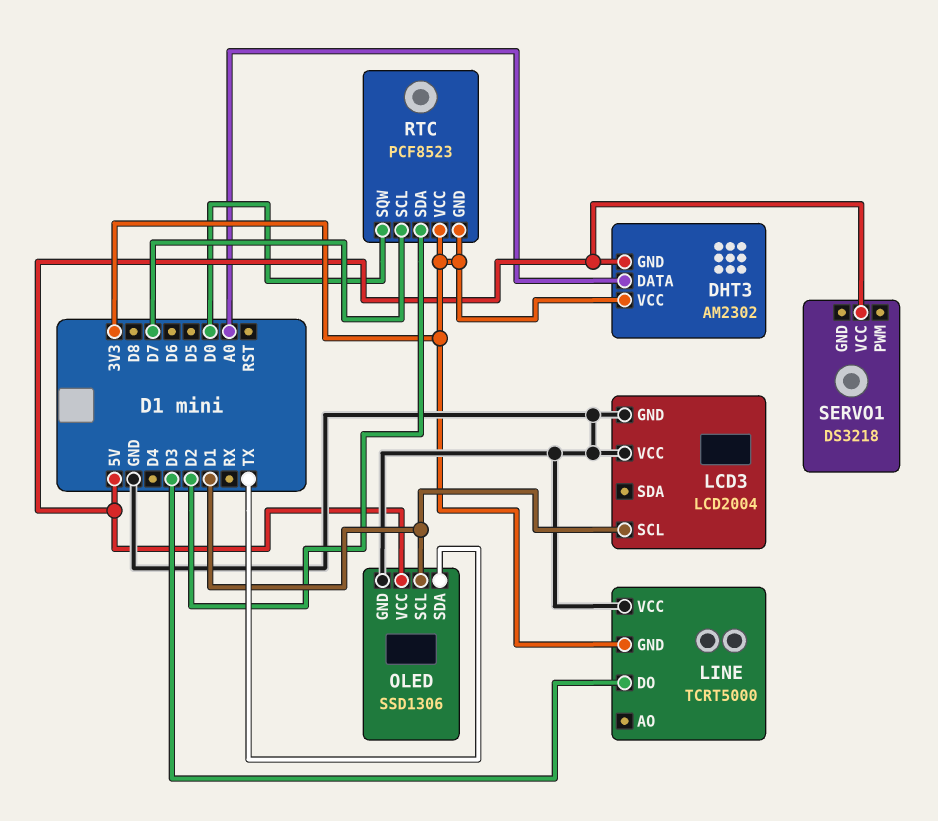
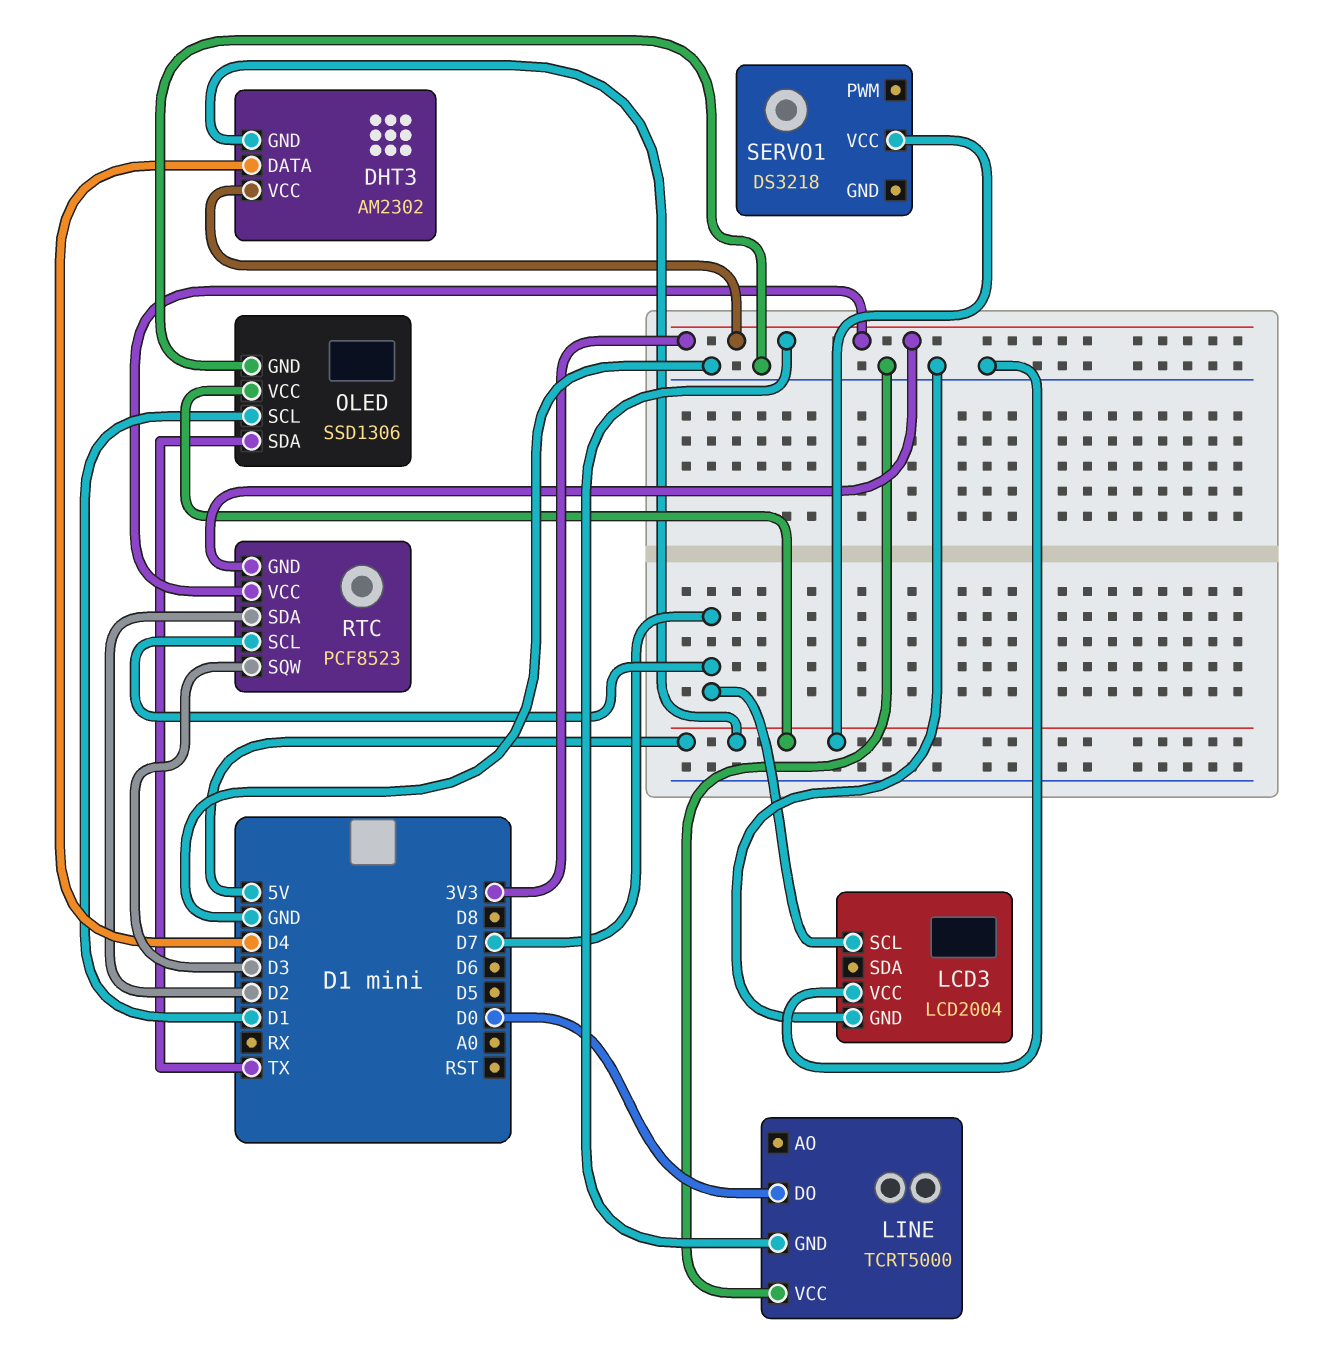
DHT3 pin DATA: A0 -> D4
LCD3 pin SCL: D1 -> D7
LINE pin DO: D3 -> D0
RTC pin SQW: D0 -> D3

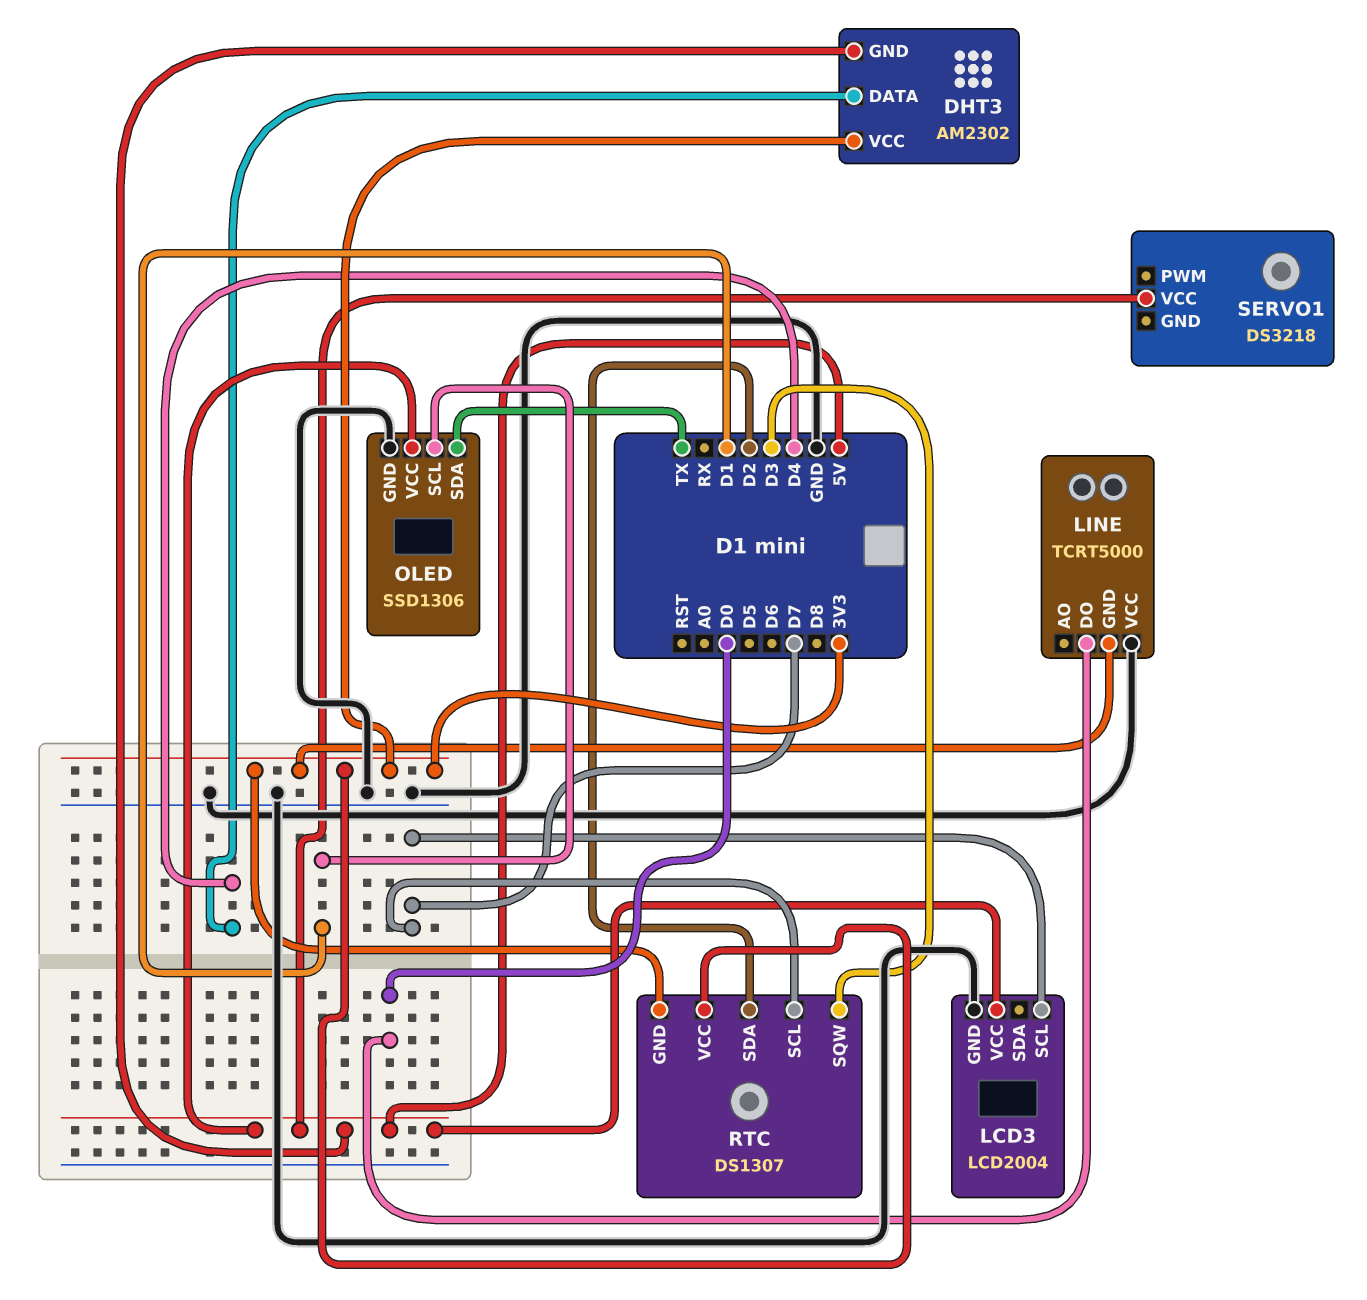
LCD3 pin VCC: GND -> 5V
RTC: PCF8523 -> DS1307

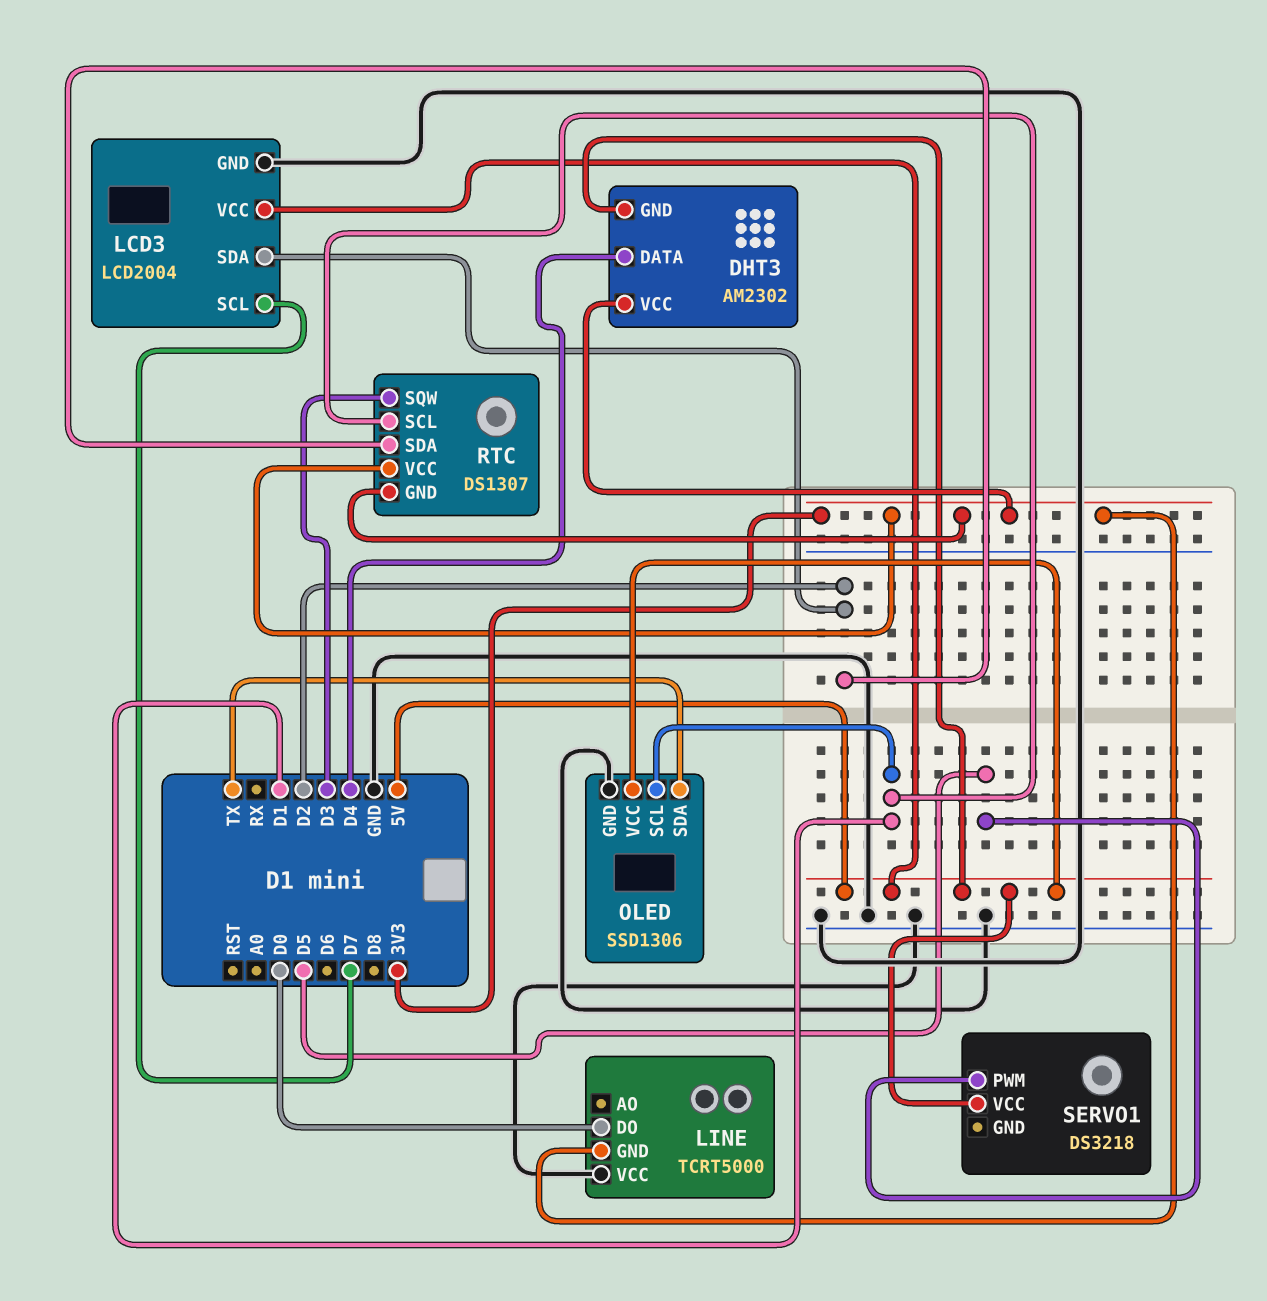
LCD3 pin SDA: none -> D2
RTC pin SCL: D7 -> D1
SERVO1 pin PWM: none -> D5

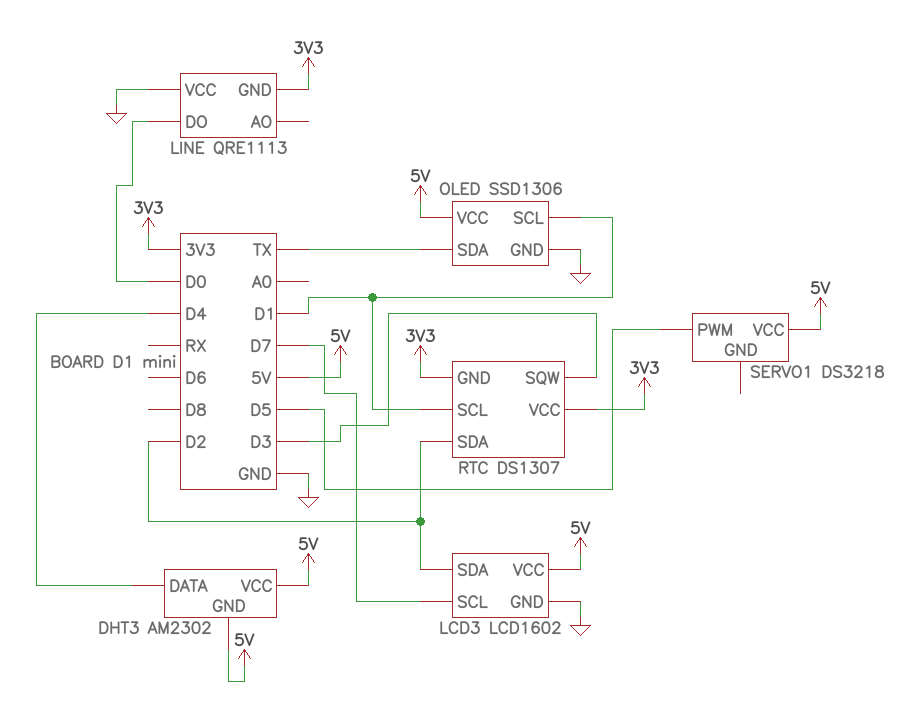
DHT3 pin VCC: 3V3 -> 5V
LCD3: LCD2004 -> LCD1602
LINE: TCRT5000 -> QRE1113

